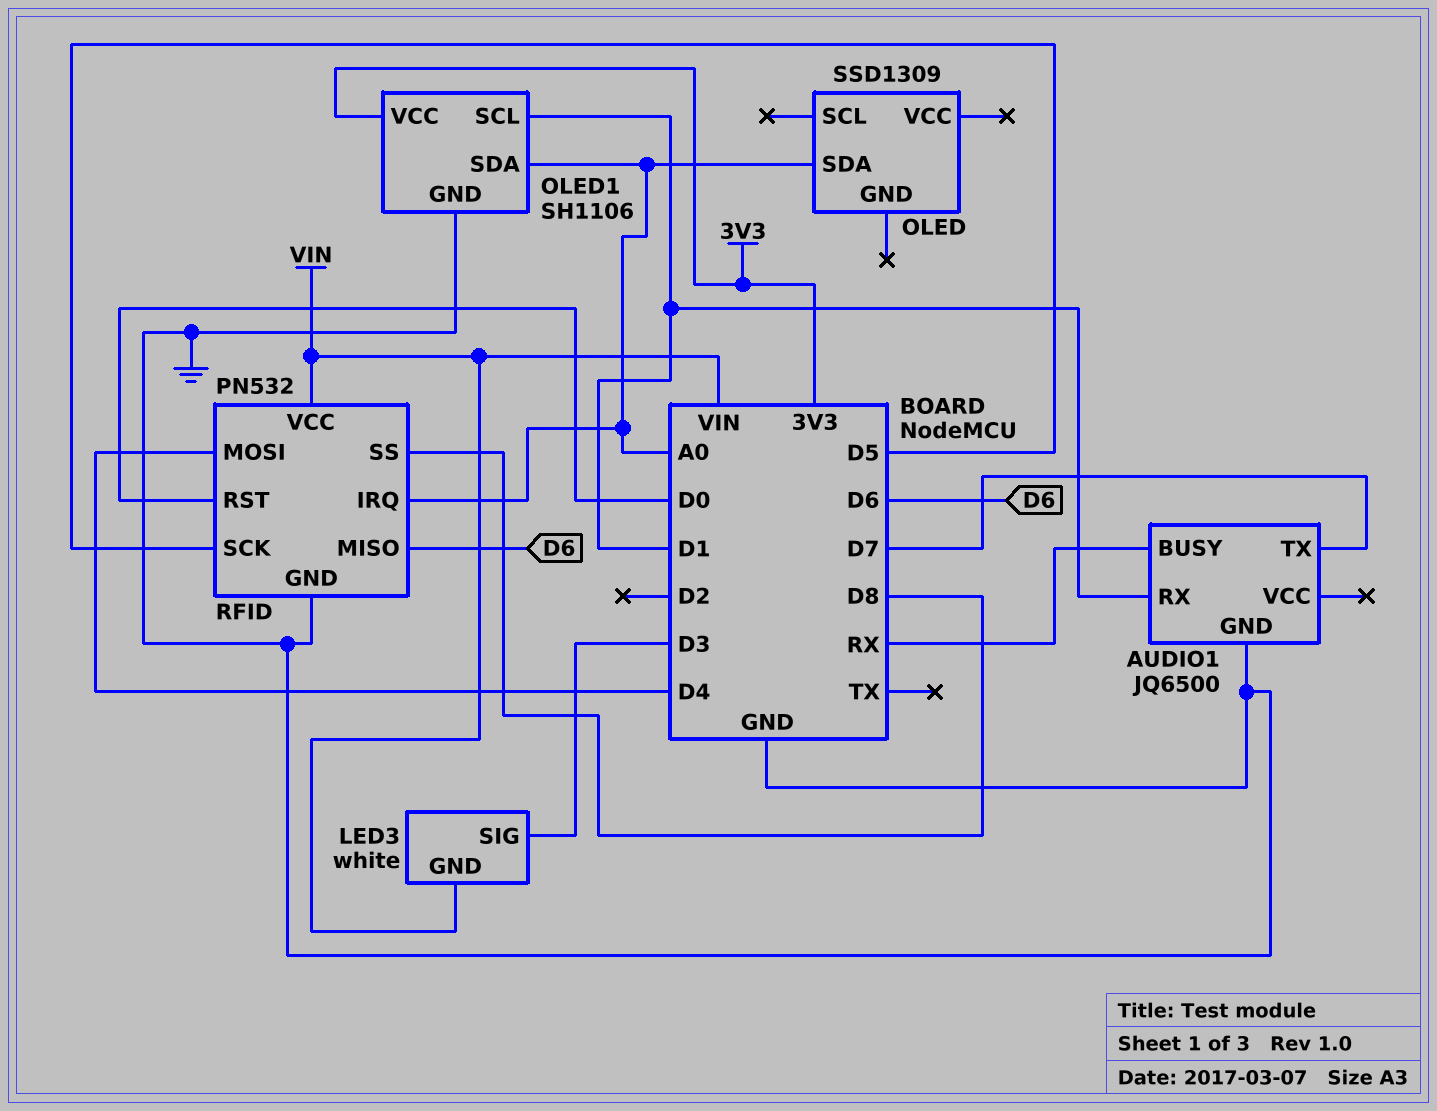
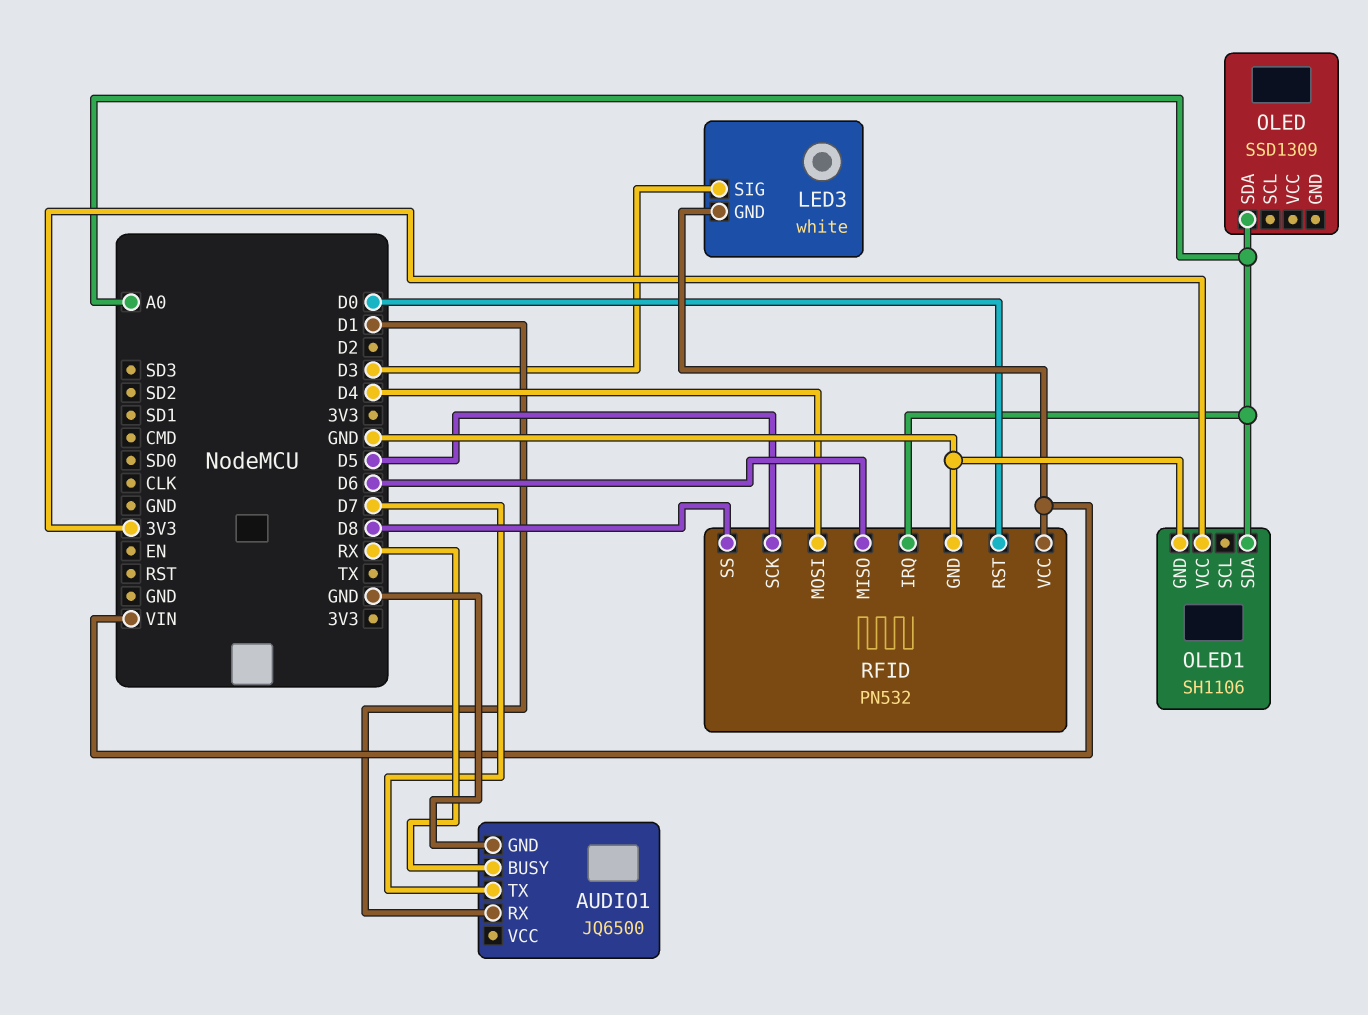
OLED1 pin SCL: D1 -> none

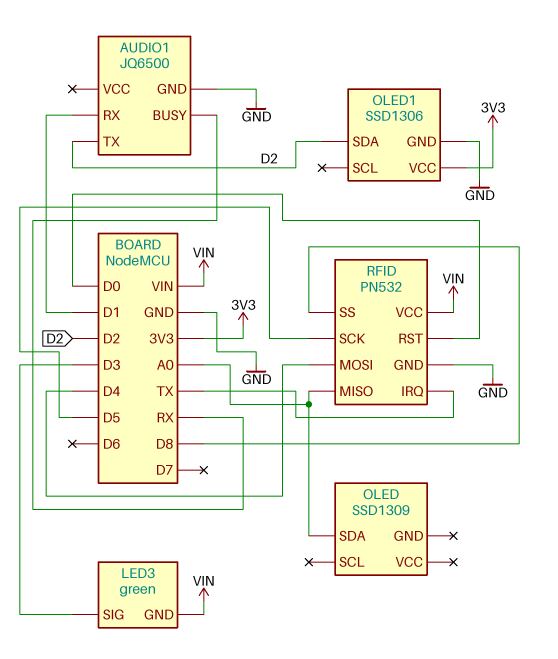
AUDIO1 pin TX: D7 -> D2
LED3: white -> green
OLED1: SH1106 -> SSD1306
OLED1 pin SDA: A0 -> D2
RFID pin IRQ: A0 -> TX
RFID pin MISO: D6 -> A0

